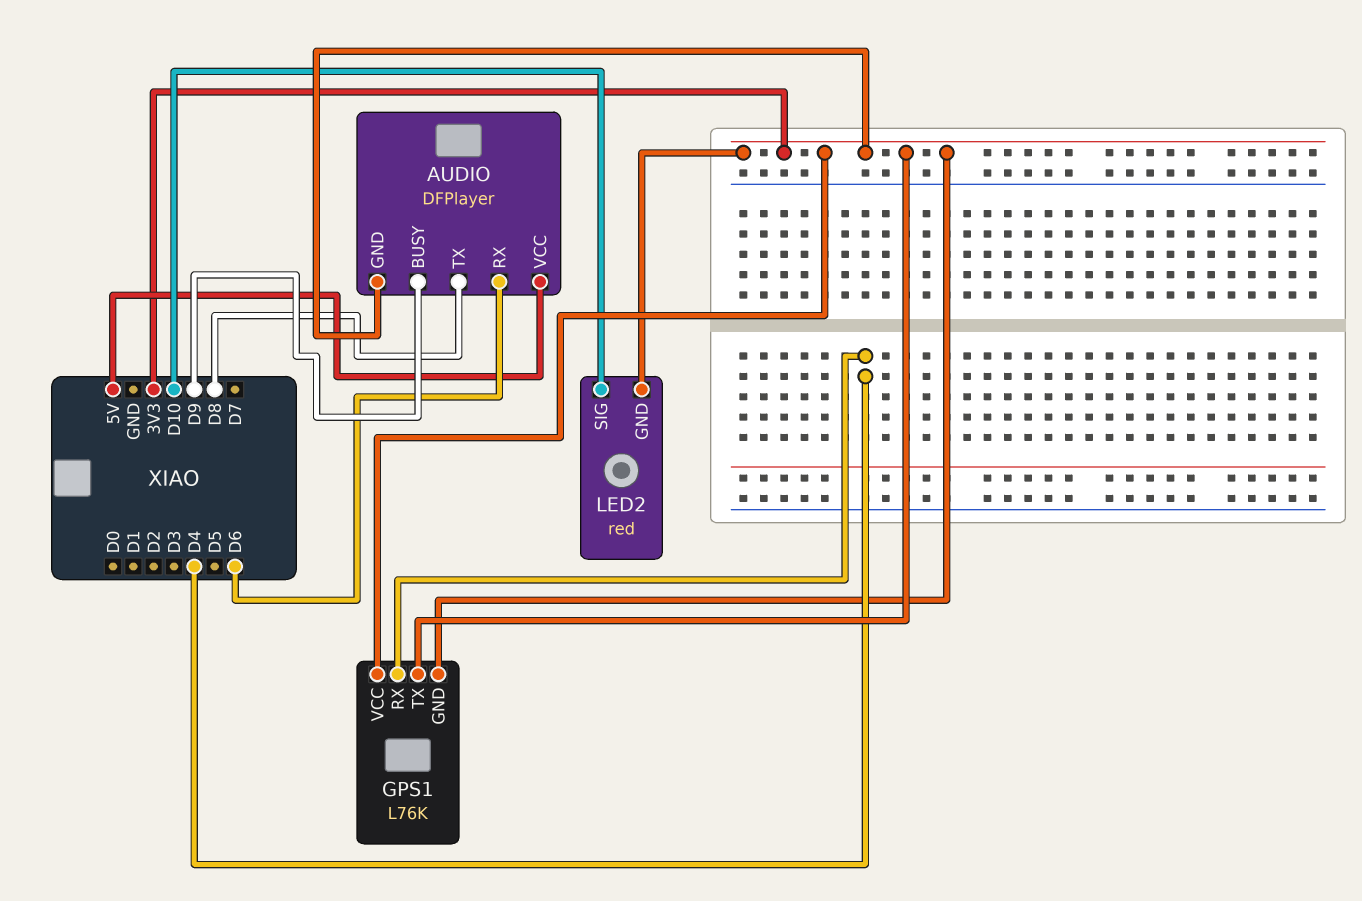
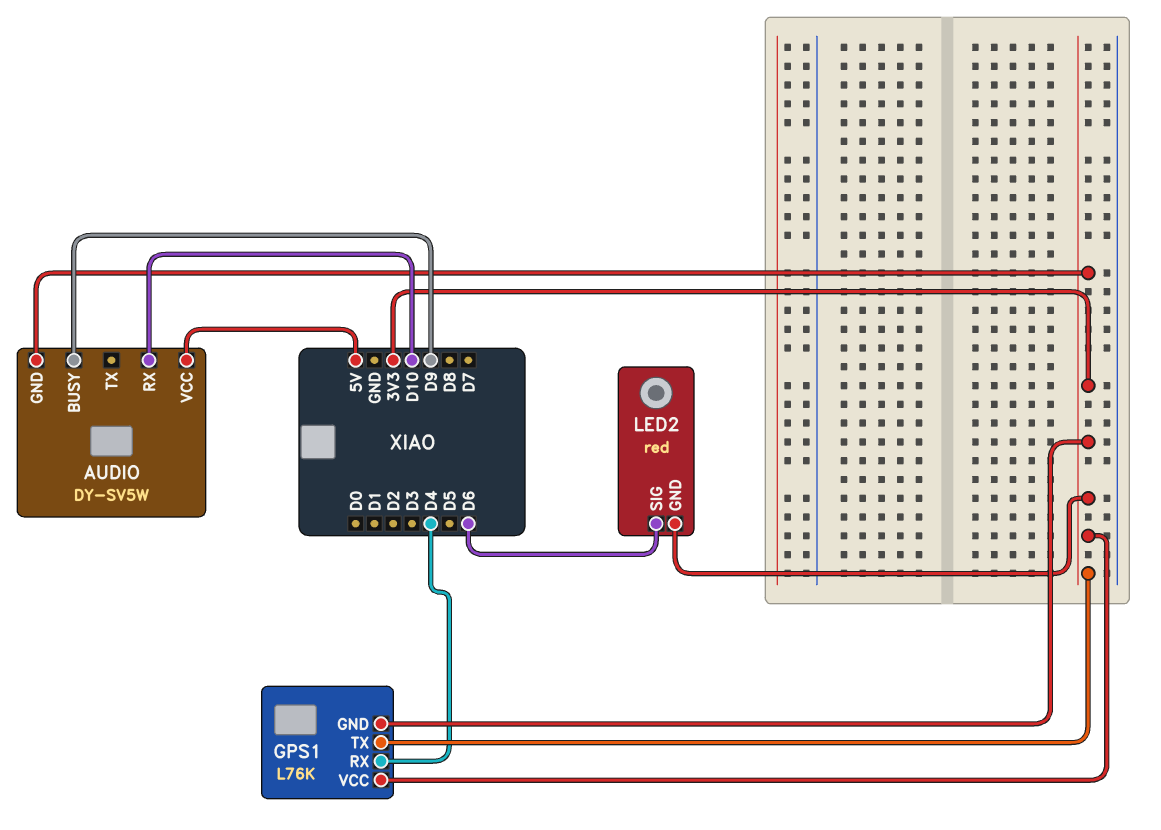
AUDIO: DFPlayer -> DY-SV5W
AUDIO pin RX: D6 -> D10
AUDIO pin TX: D8 -> none
LED2 pin SIG: D10 -> D6

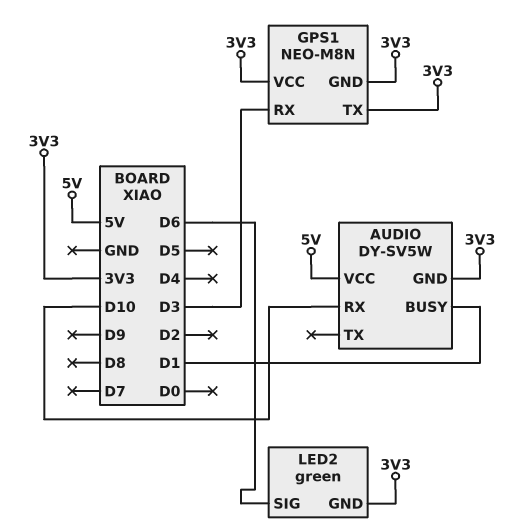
AUDIO pin BUSY: D9 -> D1
GPS1: L76K -> NEO-M8N
GPS1 pin RX: D4 -> D3
LED2: red -> green

